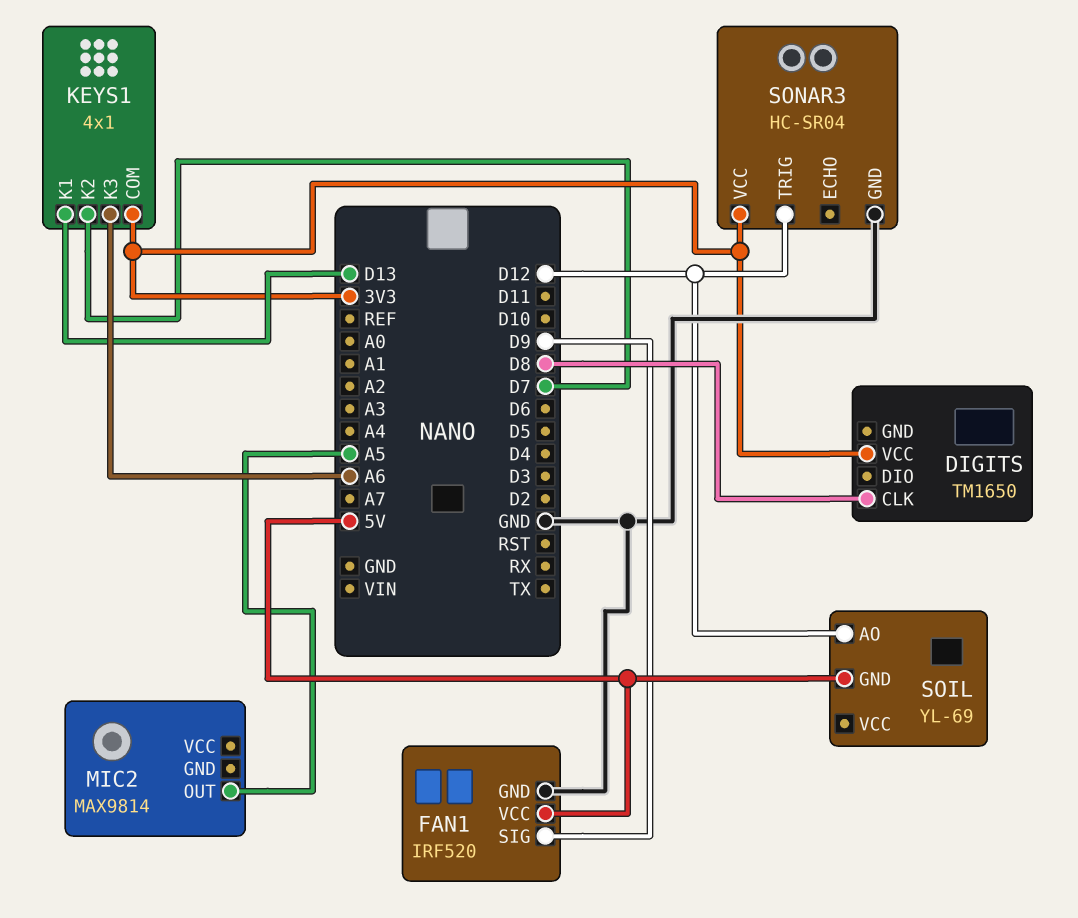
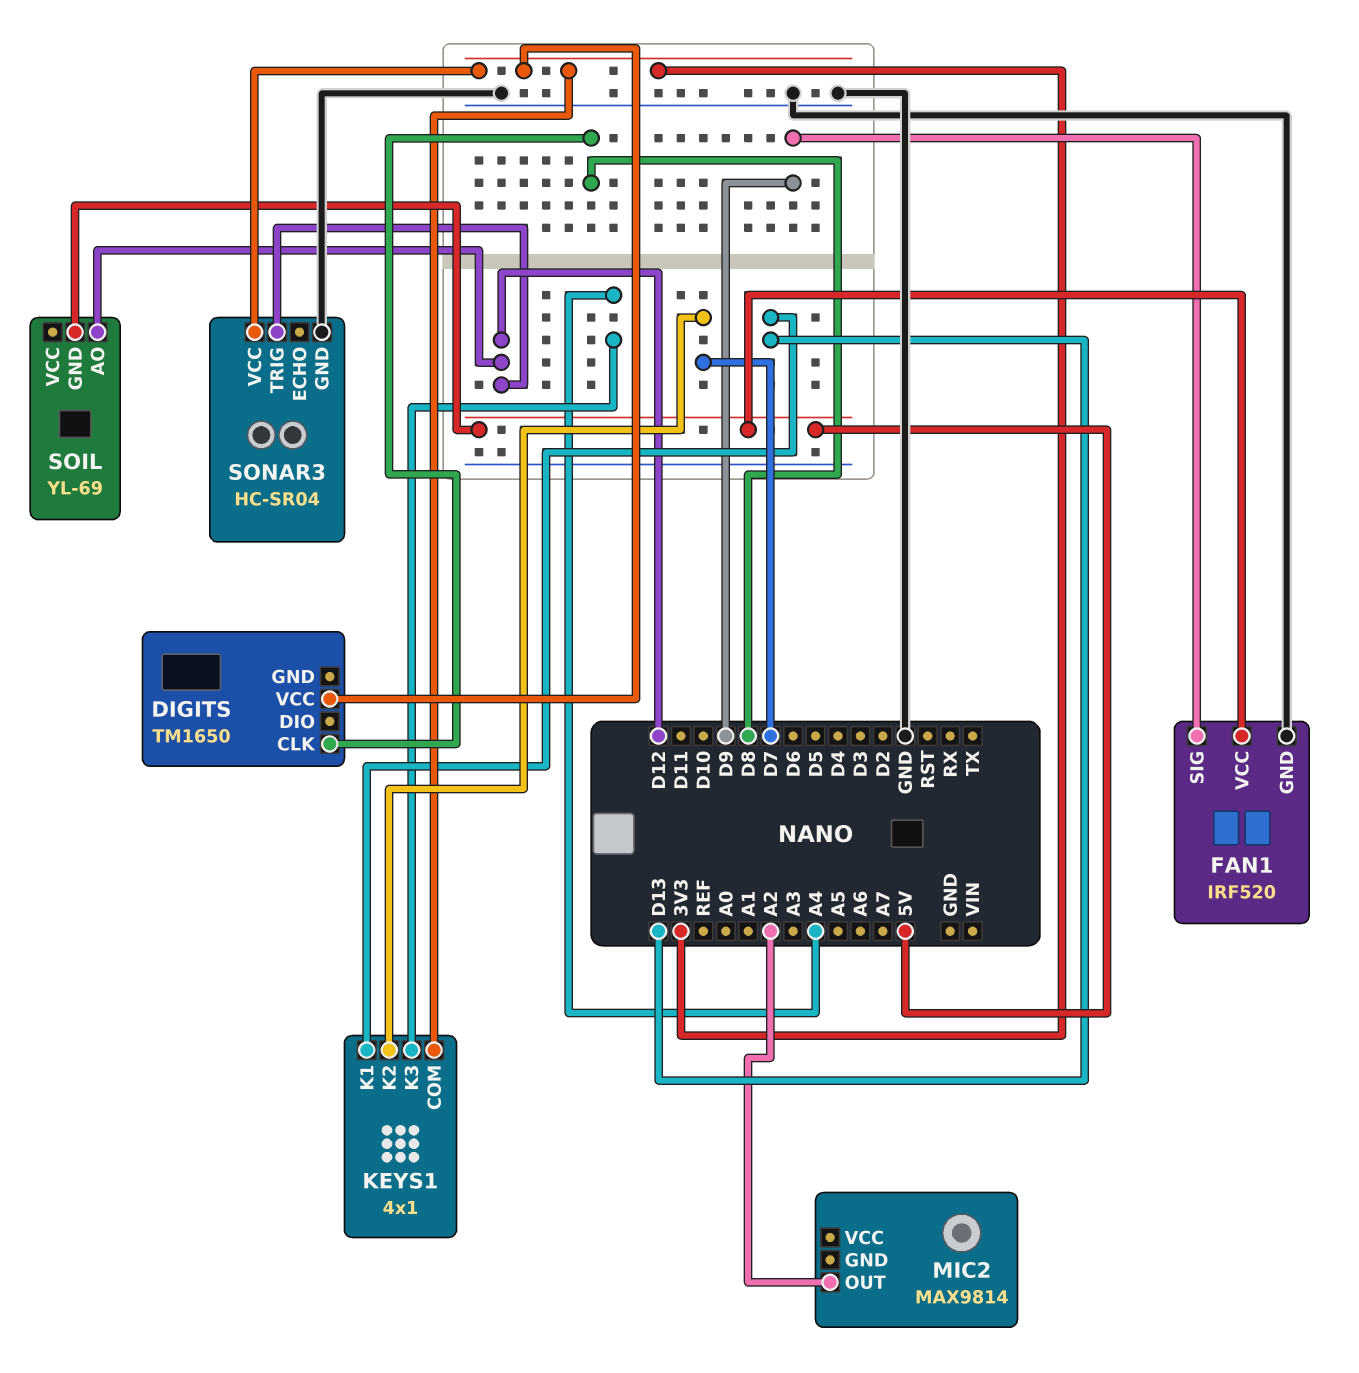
KEYS1 pin K3: A6 -> A4
MIC2 pin OUT: A5 -> A2

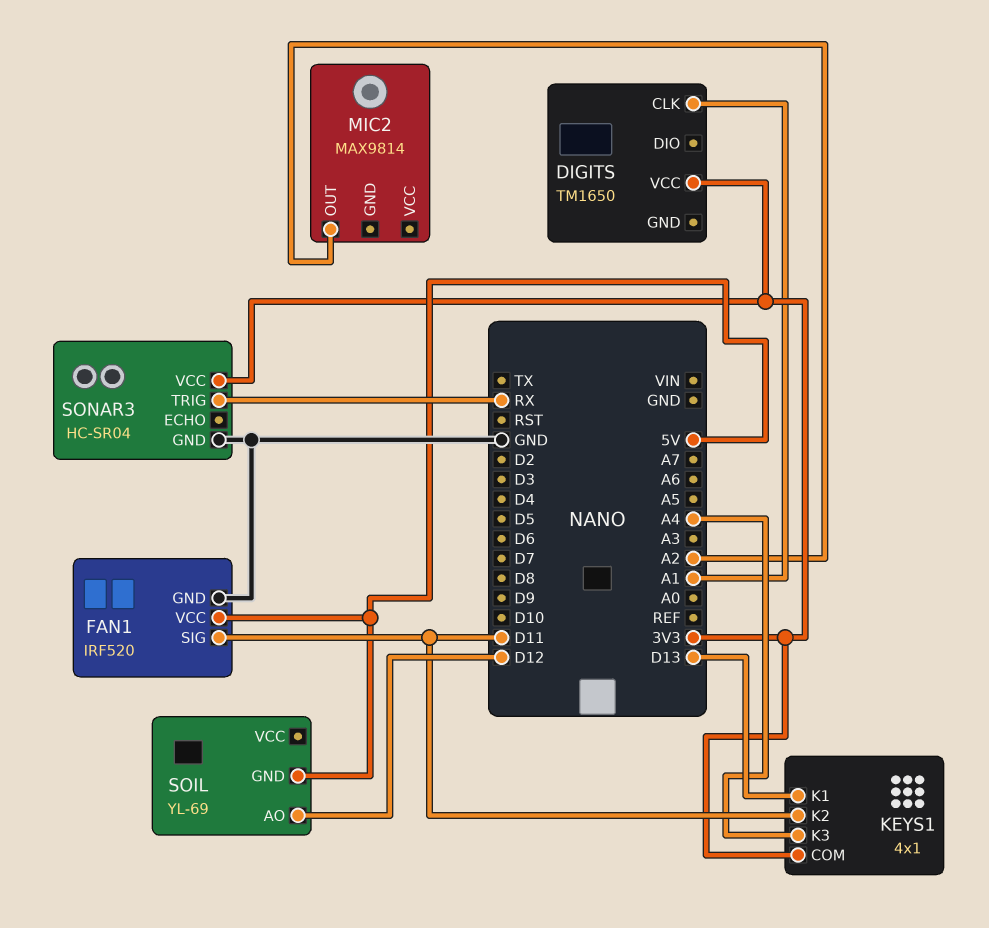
DIGITS pin CLK: D8 -> A1
FAN1 pin SIG: D9 -> D11
KEYS1 pin K2: D7 -> D11
SONAR3 pin TRIG: D12 -> RX

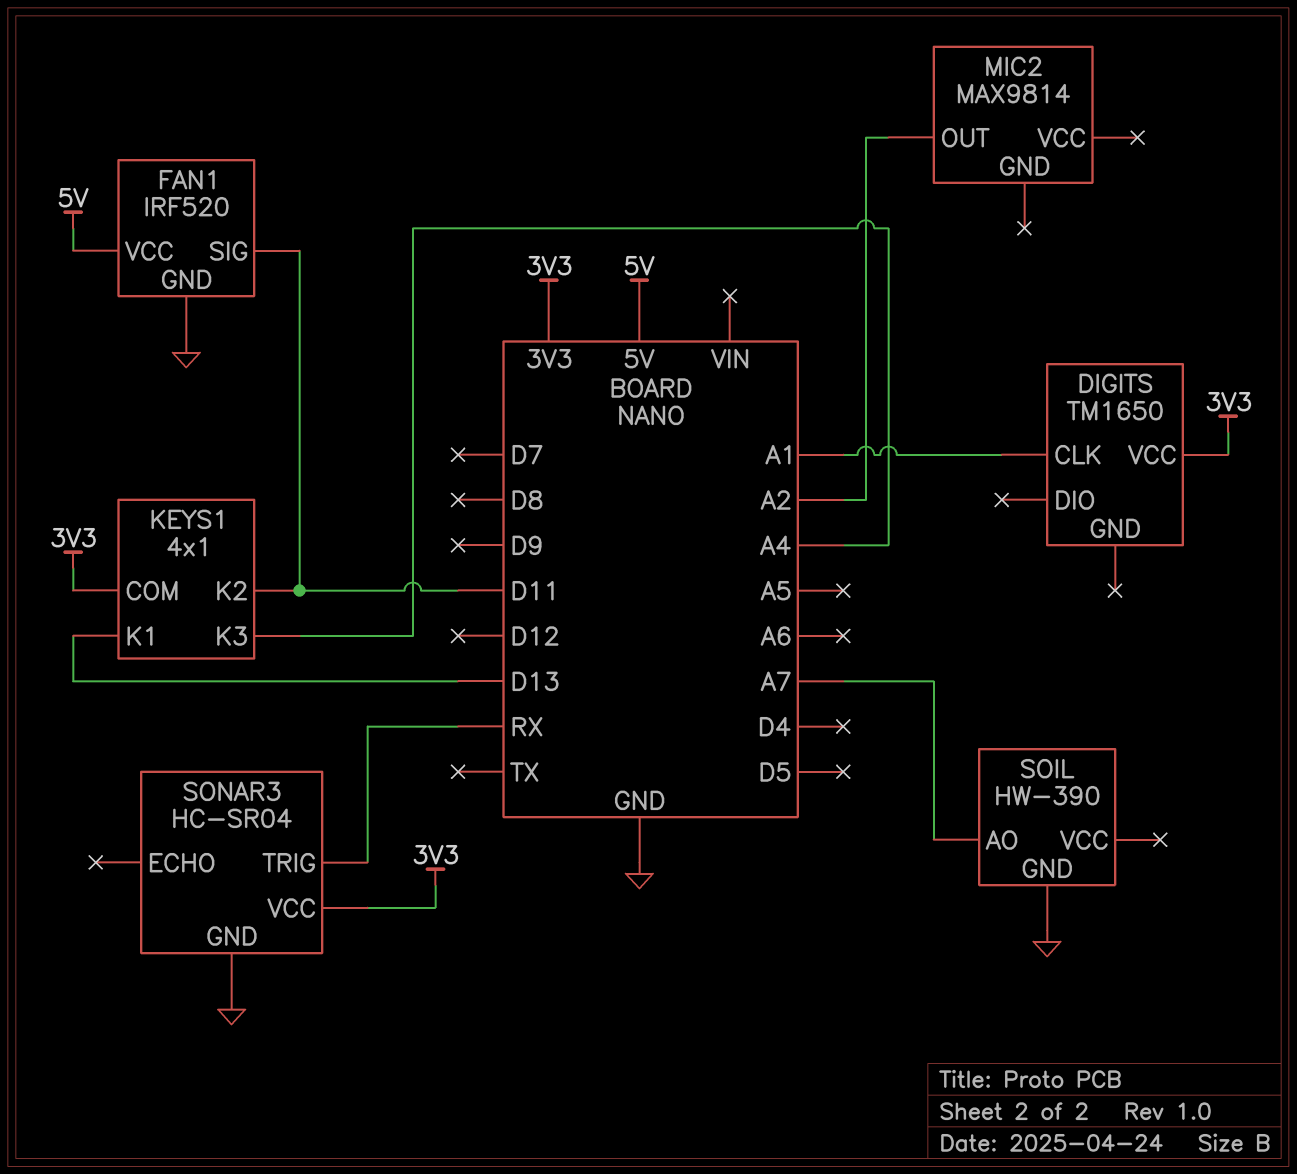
SOIL: YL-69 -> HW-390
SOIL pin AO: D12 -> A7
SOIL pin GND: 5V -> GND

